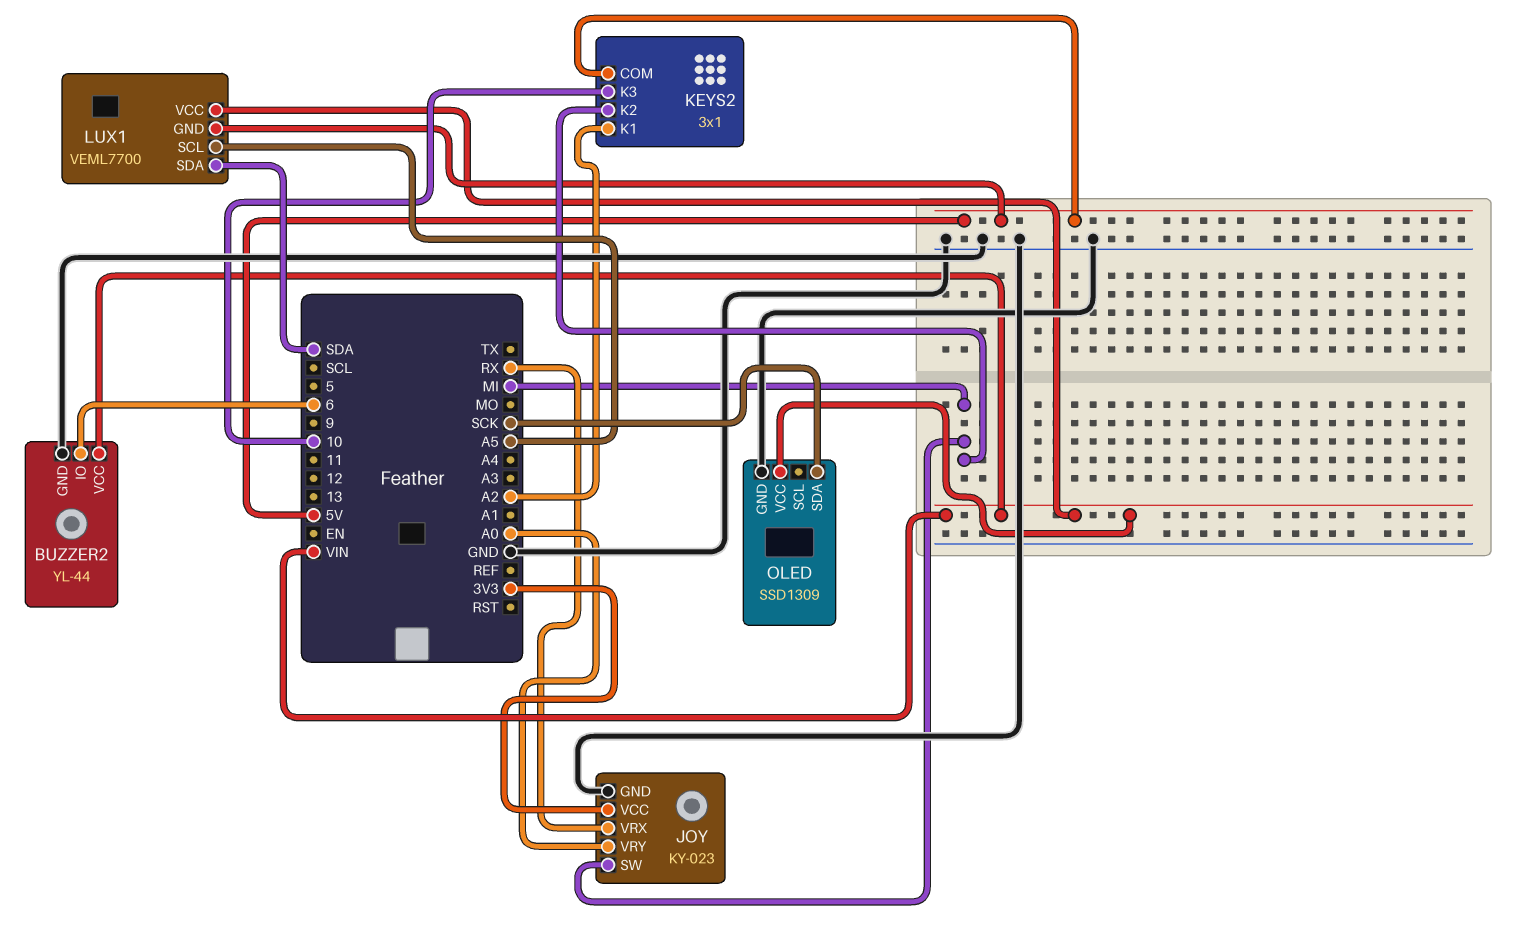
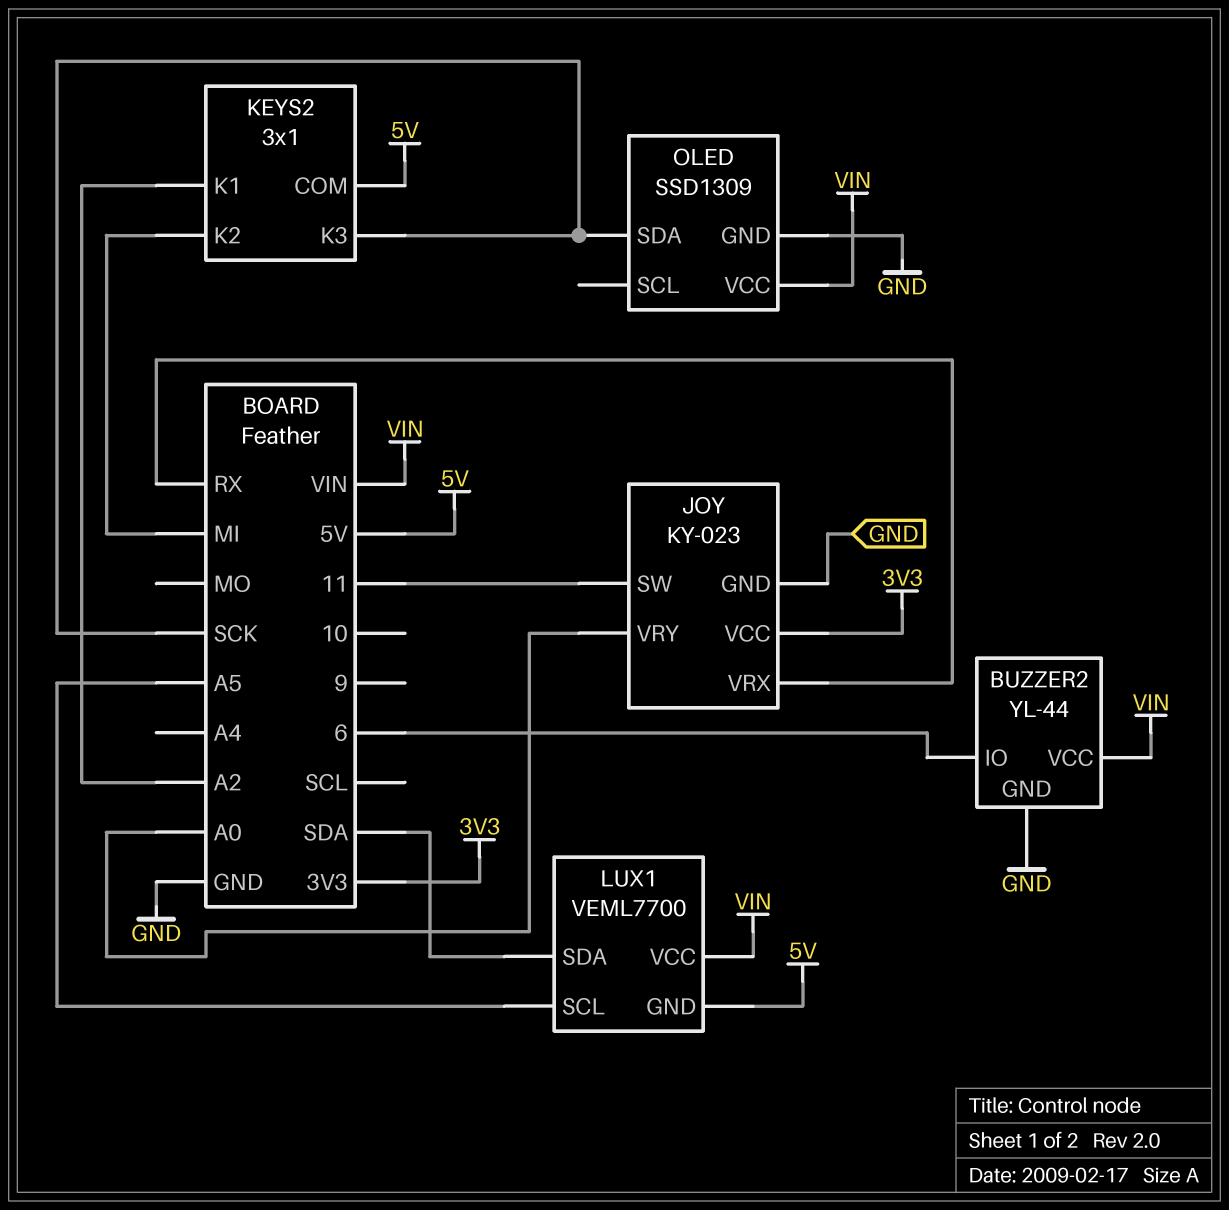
JOY pin SW: MI -> 11
KEYS2 pin K3: 10 -> SCK

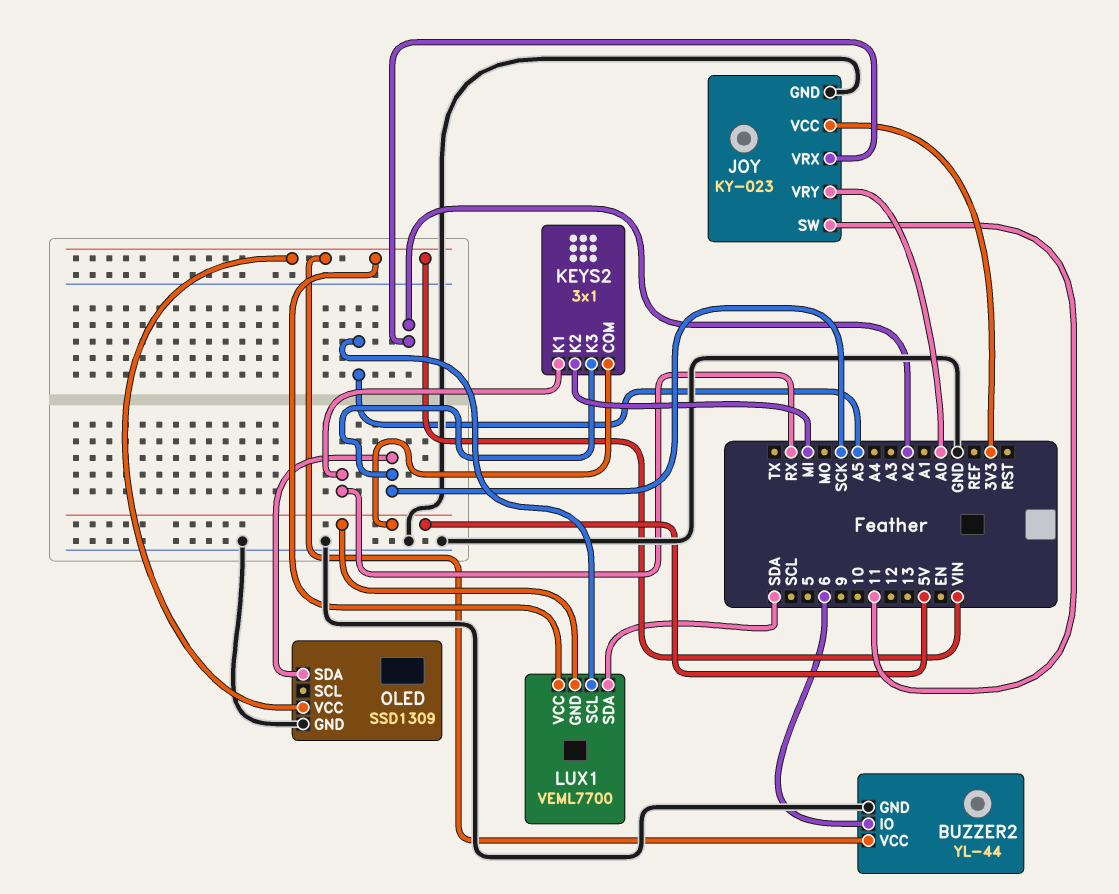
JOY pin VRX: RX -> A2
KEYS2 pin K1: A2 -> RX

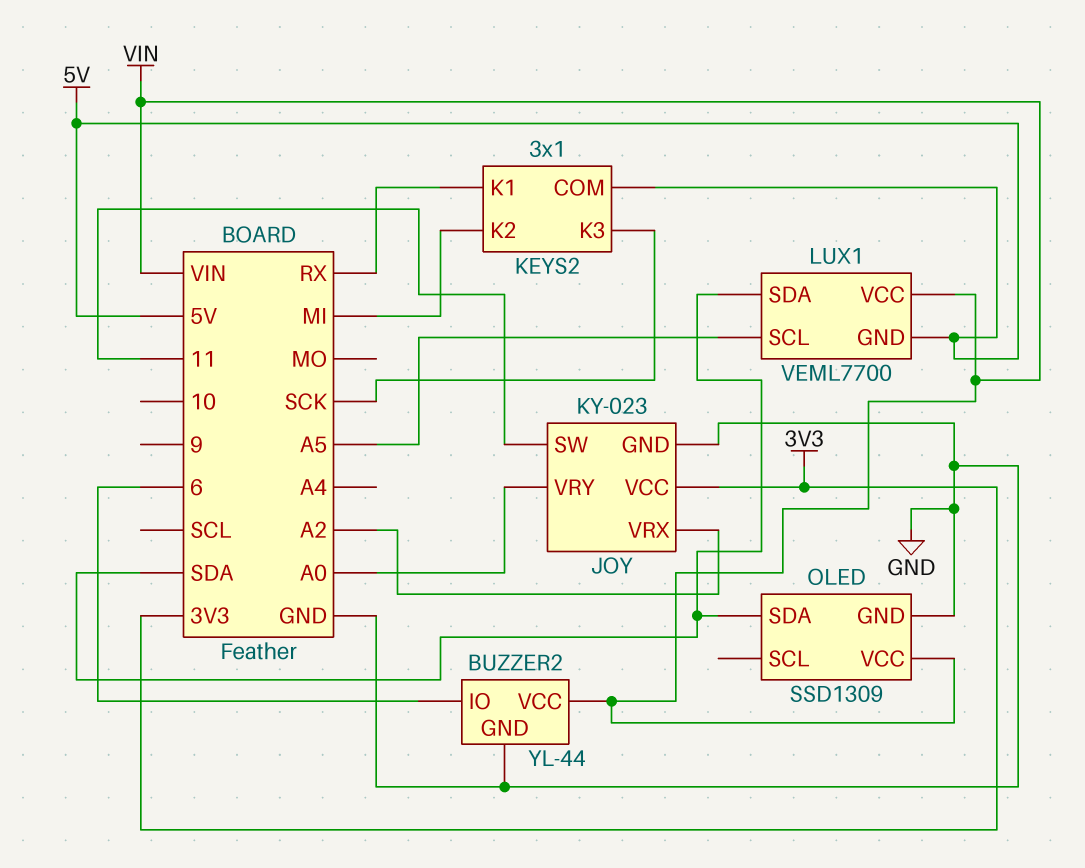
OLED pin SDA: SCK -> SDA

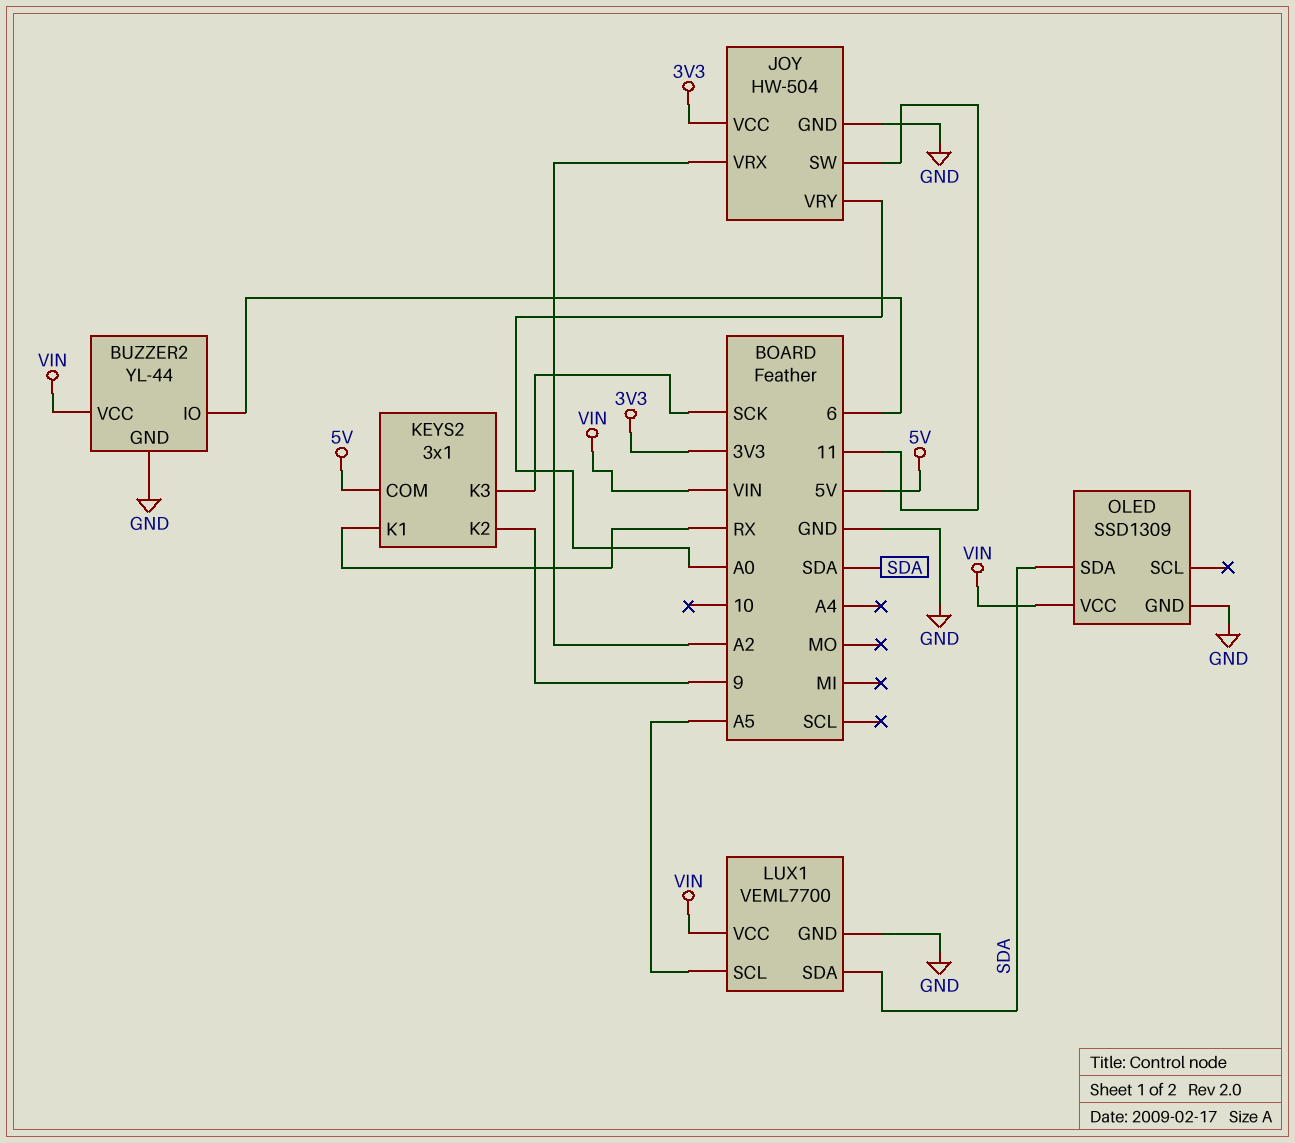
JOY: KY-023 -> HW-504
KEYS2 pin K2: MI -> 9
LUX1 pin GND: 5V -> GND

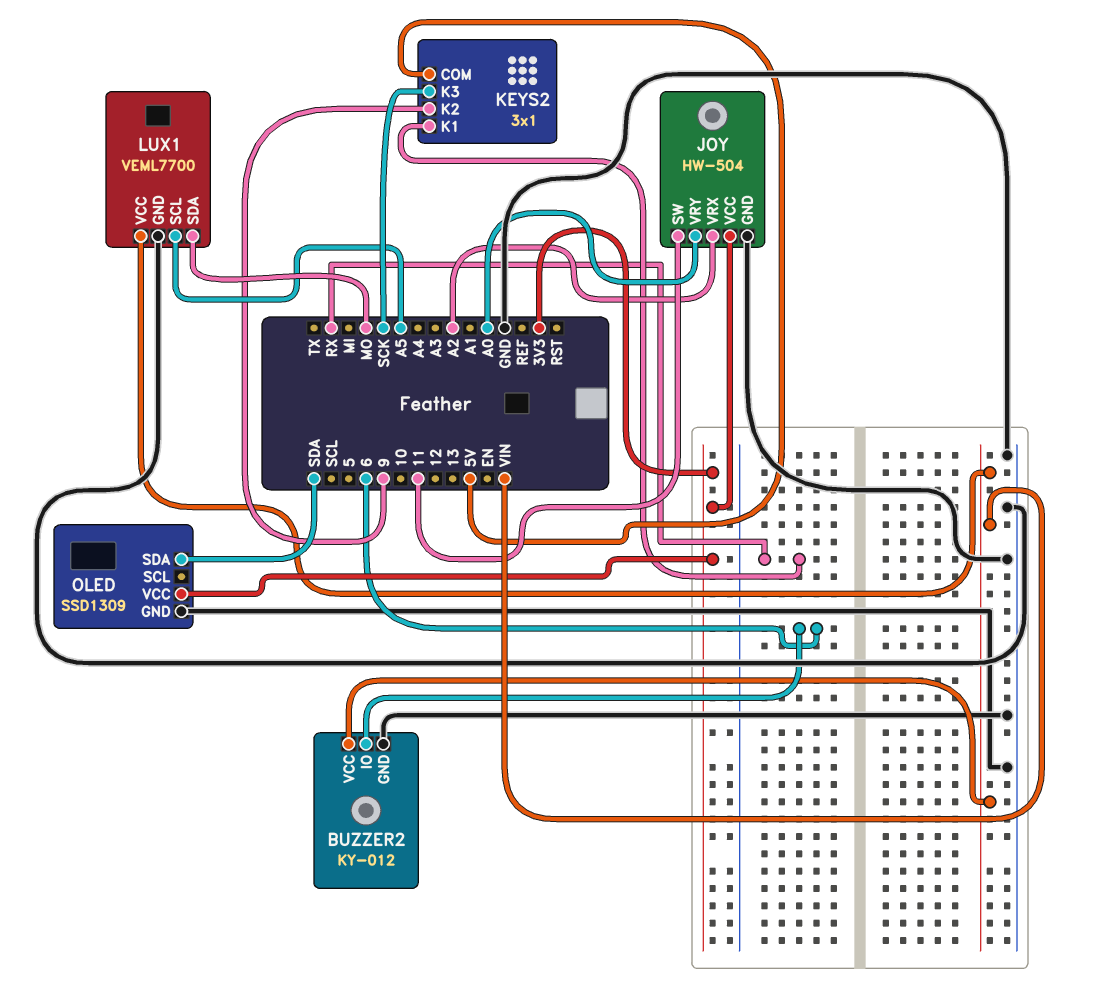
BUZZER2: YL-44 -> KY-012
LUX1 pin SDA: SDA -> MO
OLED pin VCC: VIN -> 3V3

